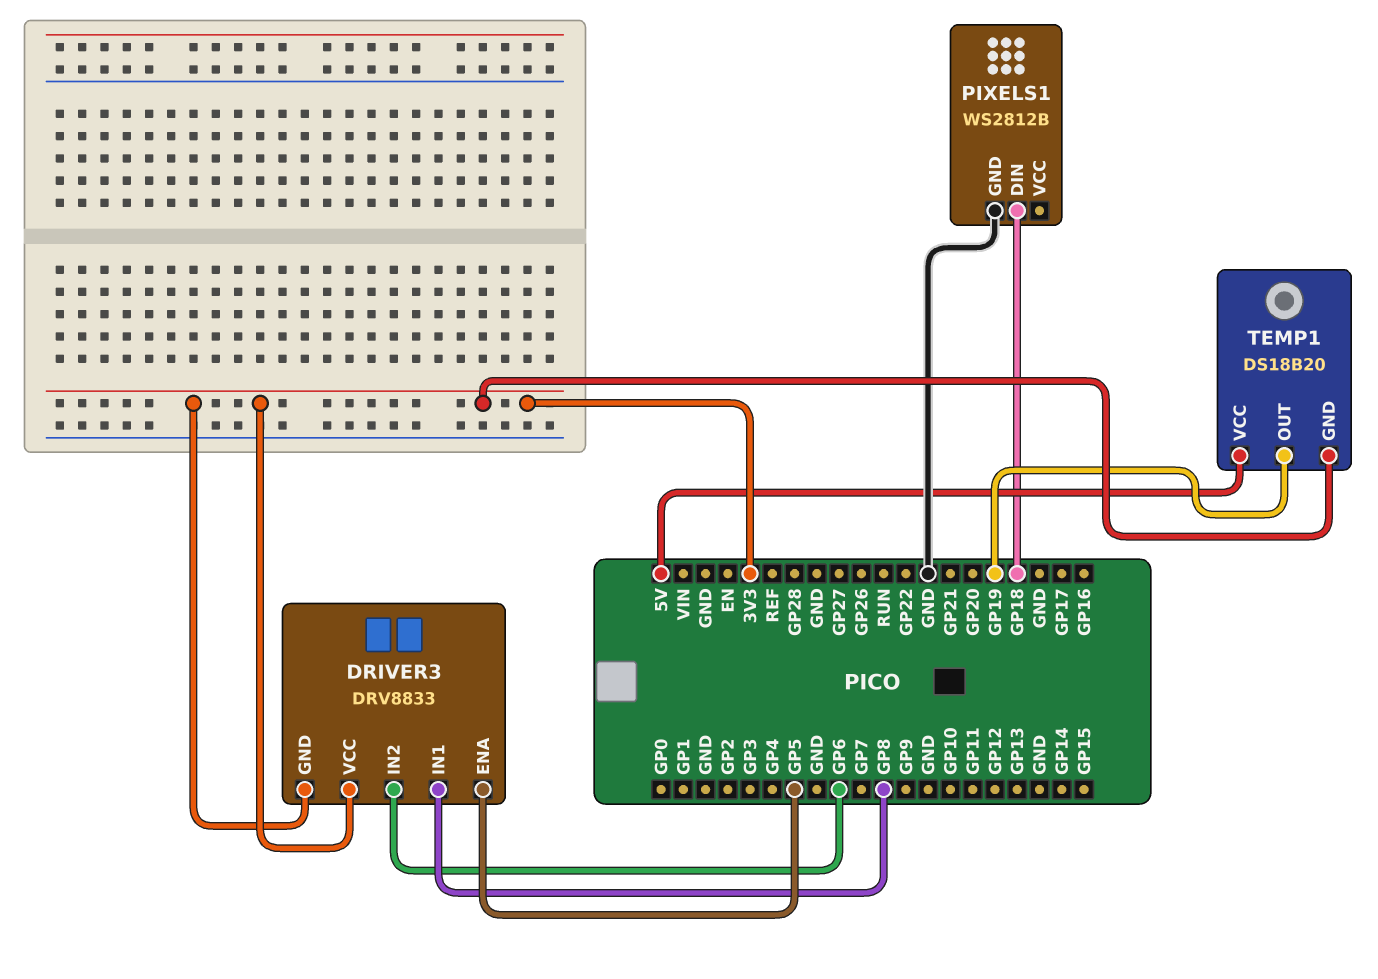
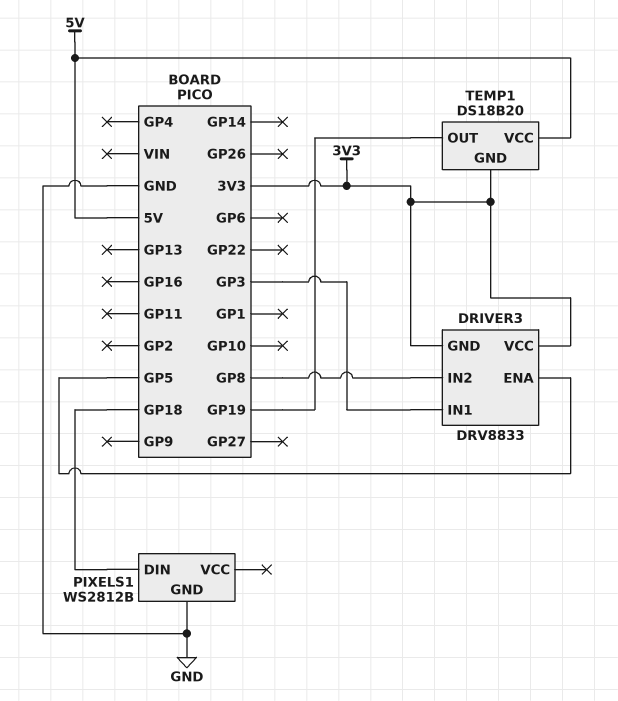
DRIVER3 pin IN1: GP8 -> GP3
DRIVER3 pin IN2: GP6 -> GP8

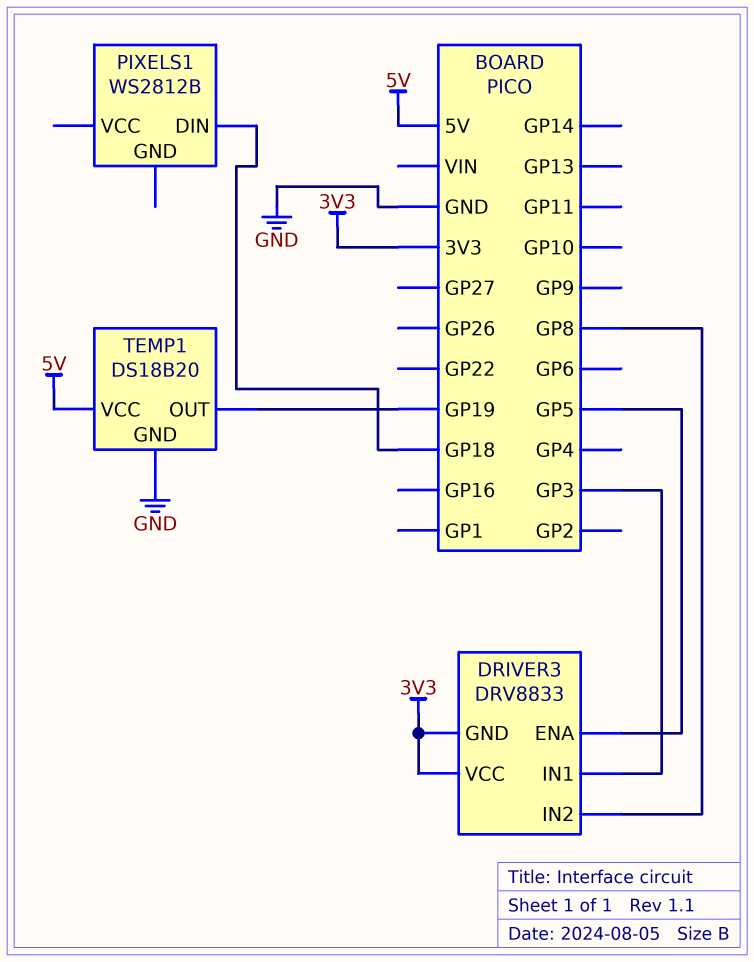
PIXELS1 pin GND: GND -> none
TEMP1 pin GND: 3V3 -> GND

